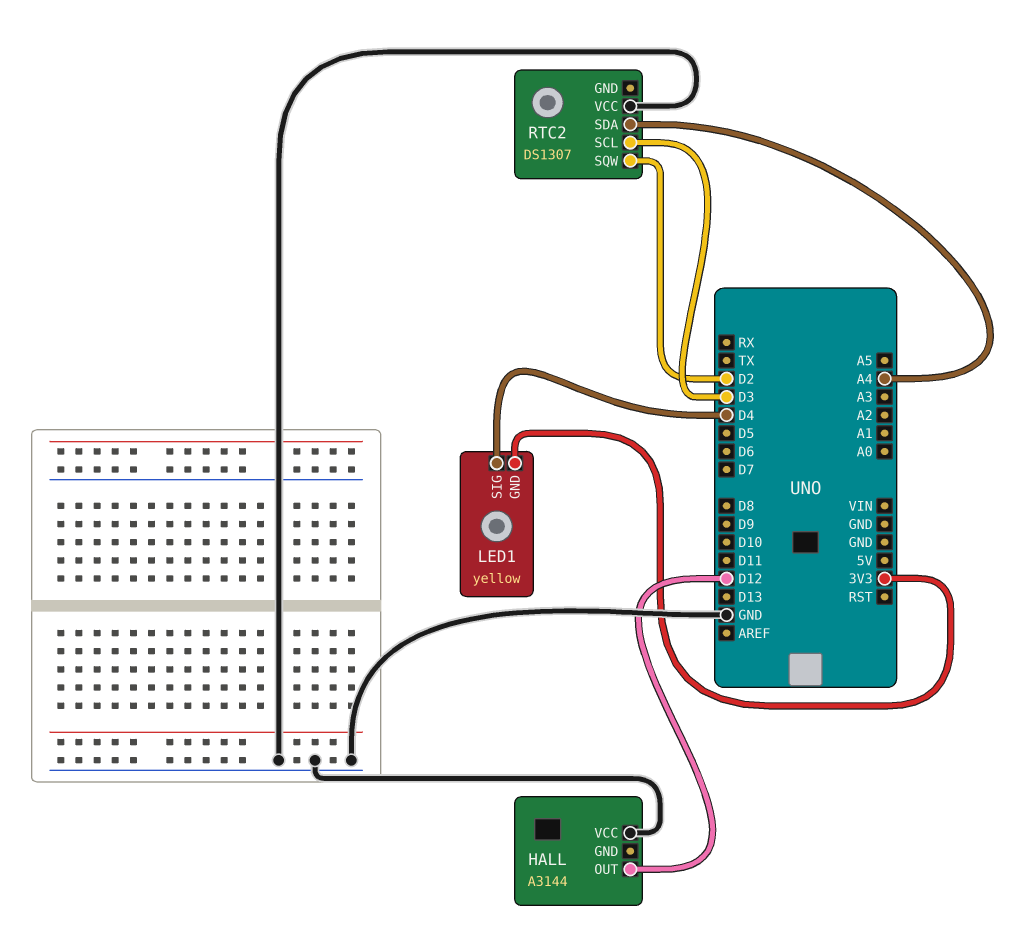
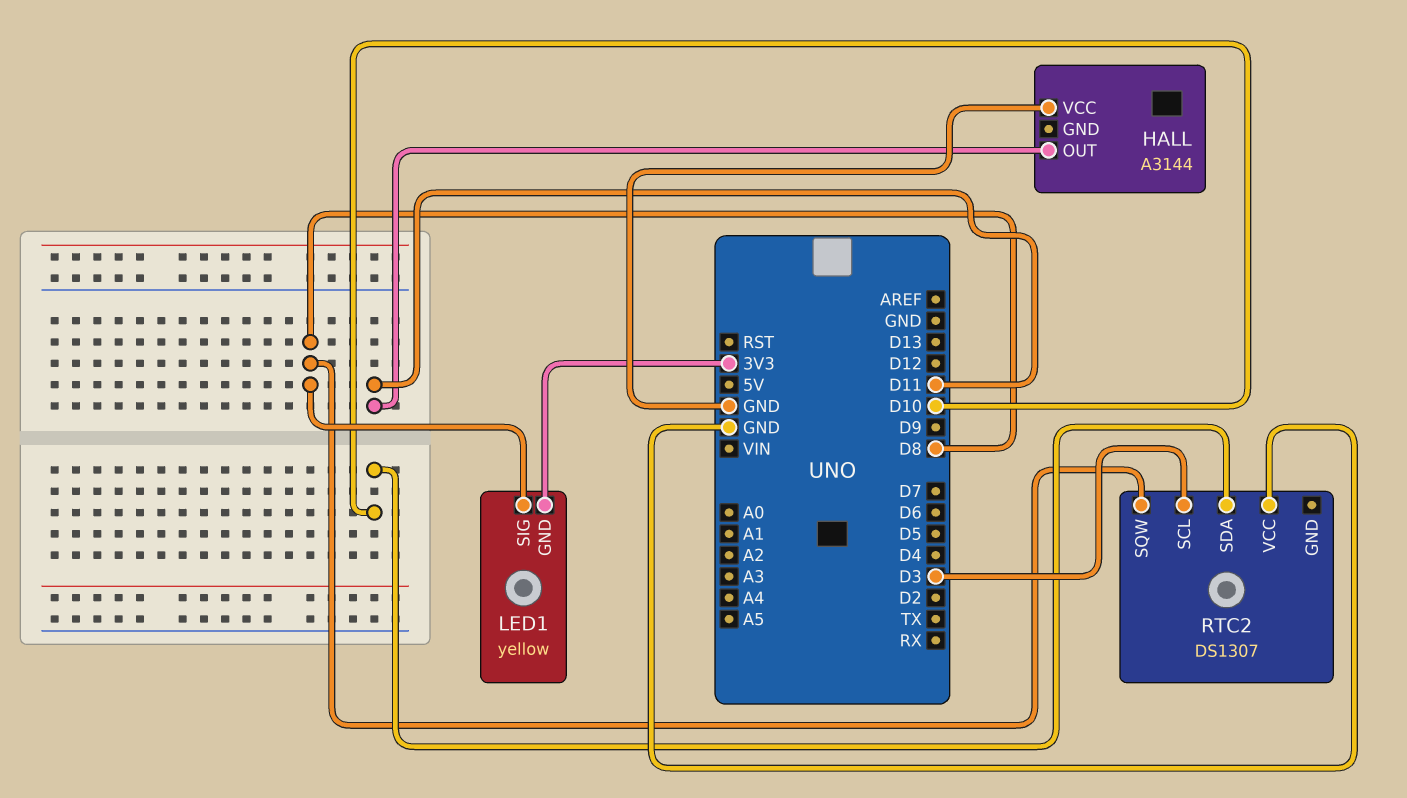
HALL pin OUT: D12 -> D11
LED1 pin SIG: D4 -> D8
RTC2 pin SDA: A4 -> D10
RTC2 pin SQW: D2 -> D8

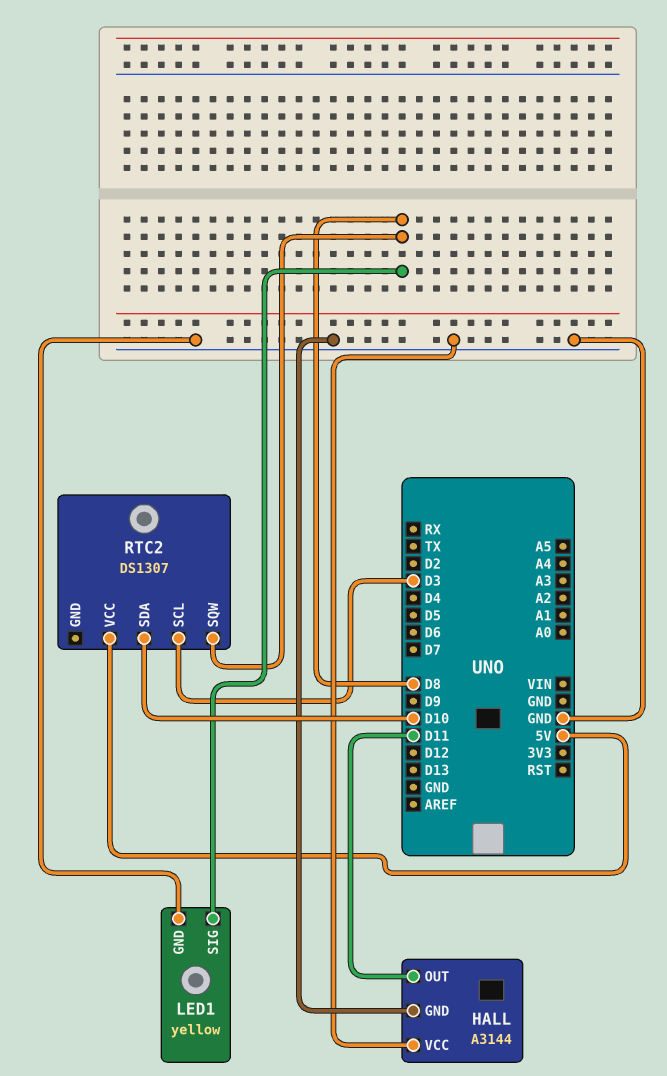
HALL pin GND: none -> GND
LED1 pin GND: 3V3 -> GND
RTC2 pin VCC: GND -> 5V

